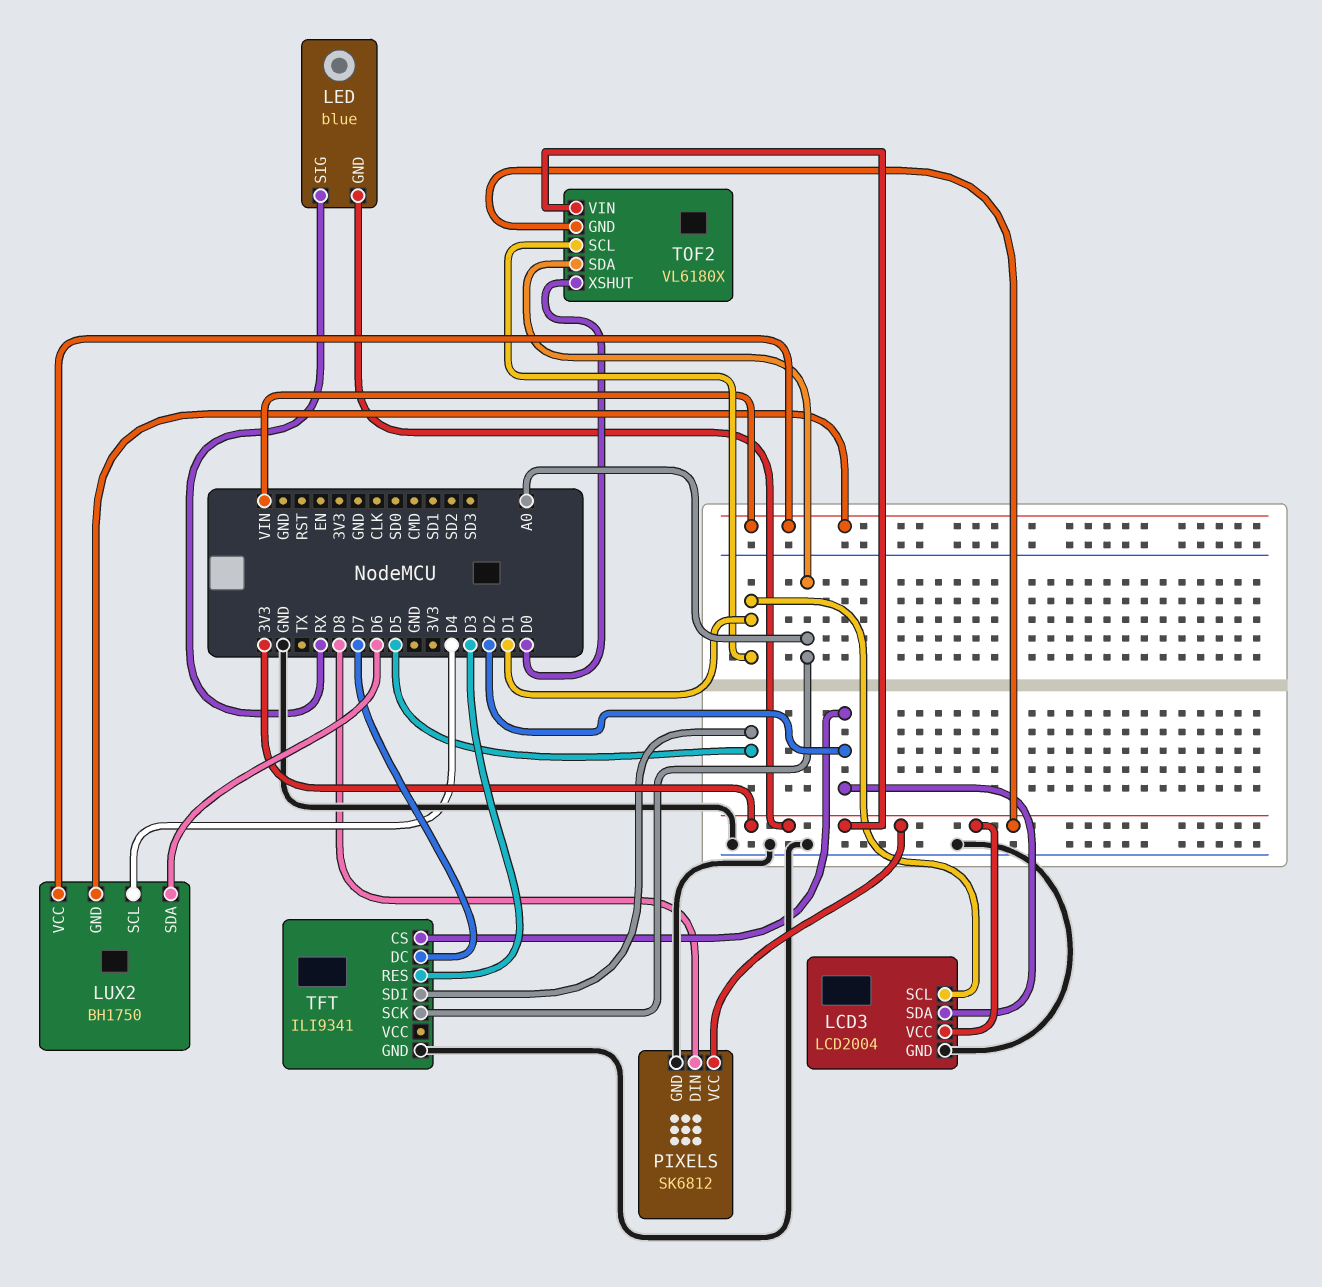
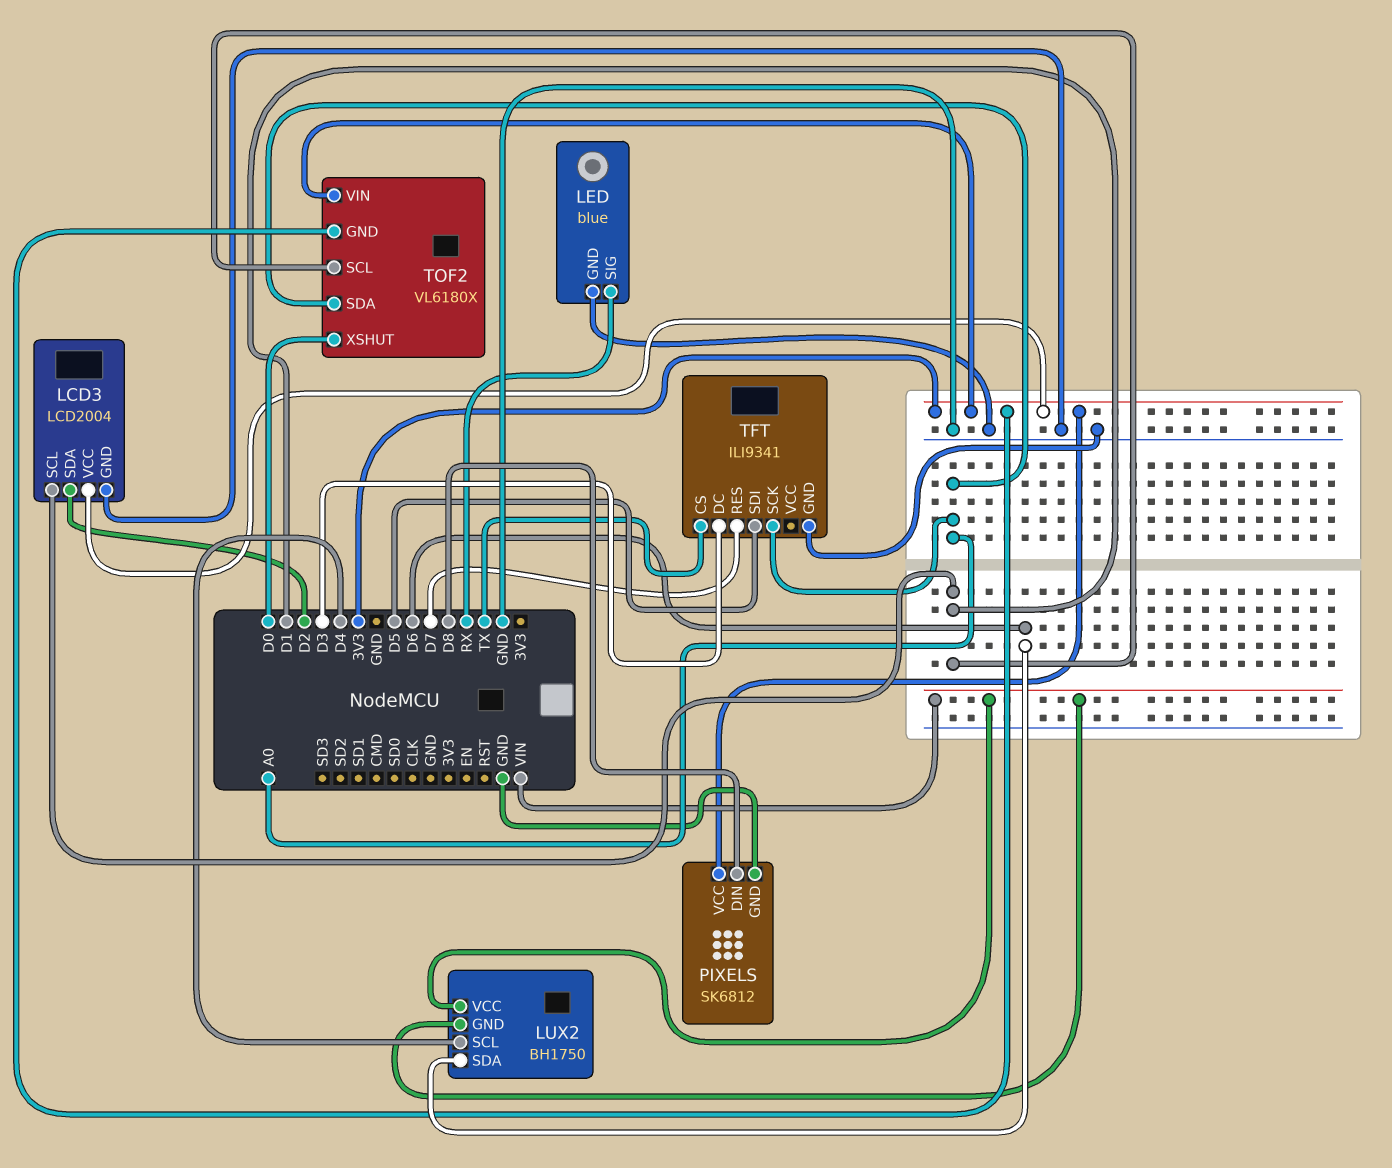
LED pin GND: 3V3 -> GND
TFT pin CS: D2 -> TX
TFT pin DC: D7 -> D3
TFT pin RES: D3 -> D7

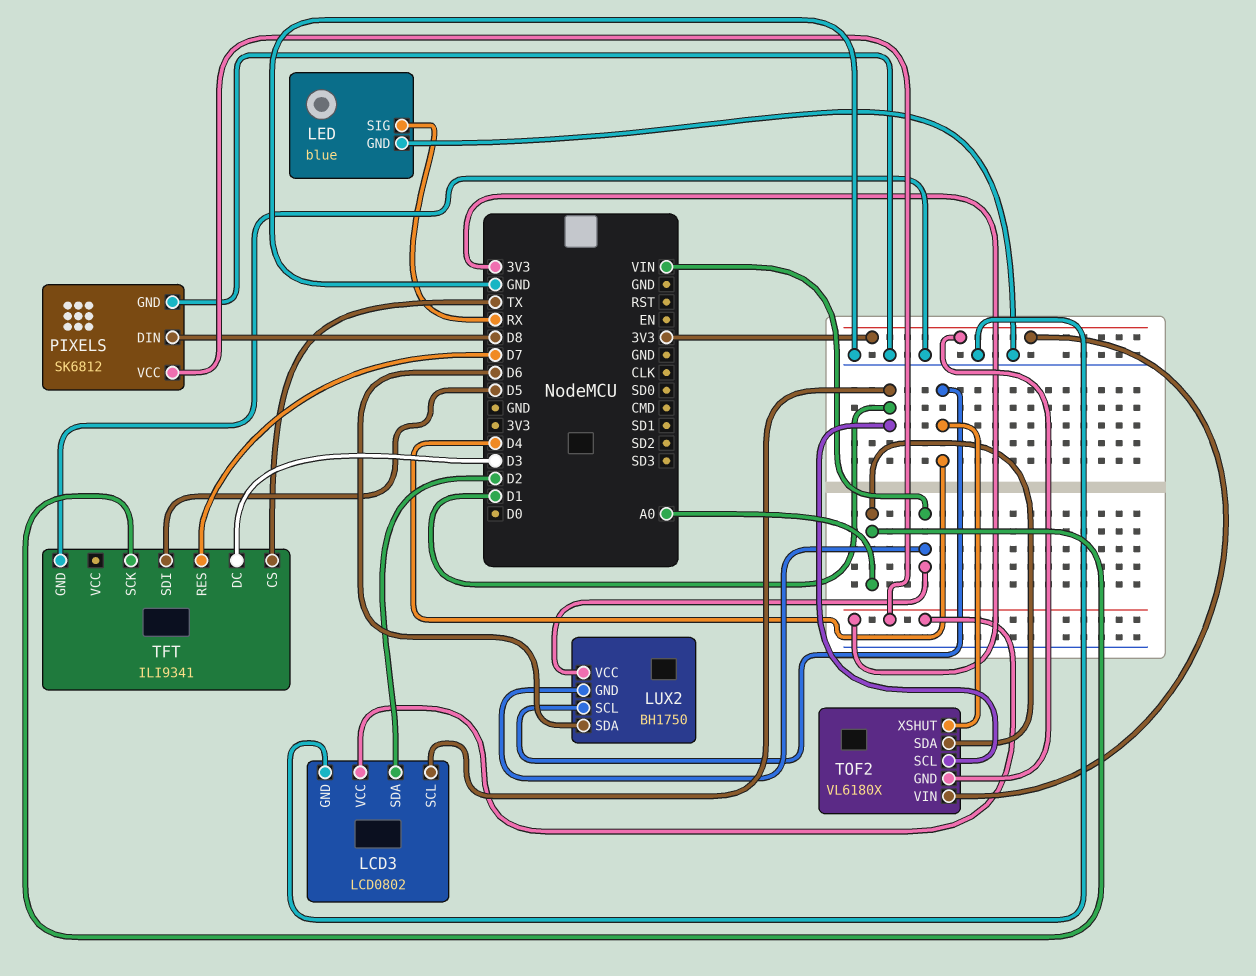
LCD3: LCD2004 -> LCD0802
TOF2 pin XSHUT: D0 -> D4

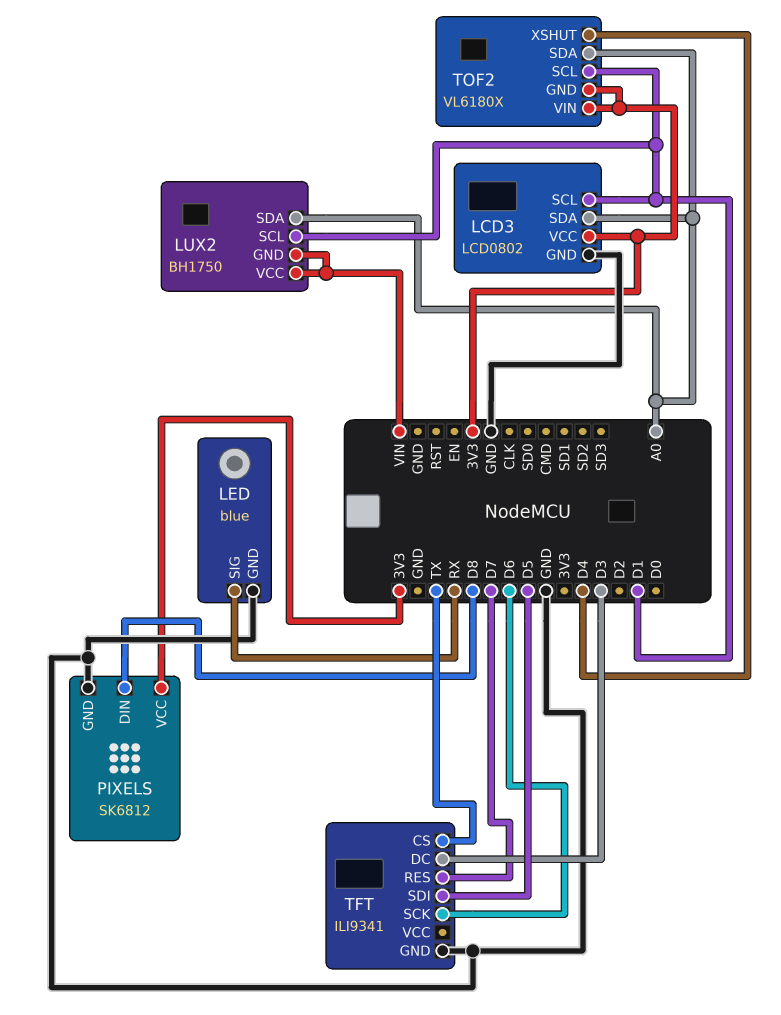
LCD3 pin SDA: D2 -> A0
LUX2 pin SCL: D4 -> D1
LUX2 pin SDA: D6 -> A0
TFT pin SCK: A0 -> D6

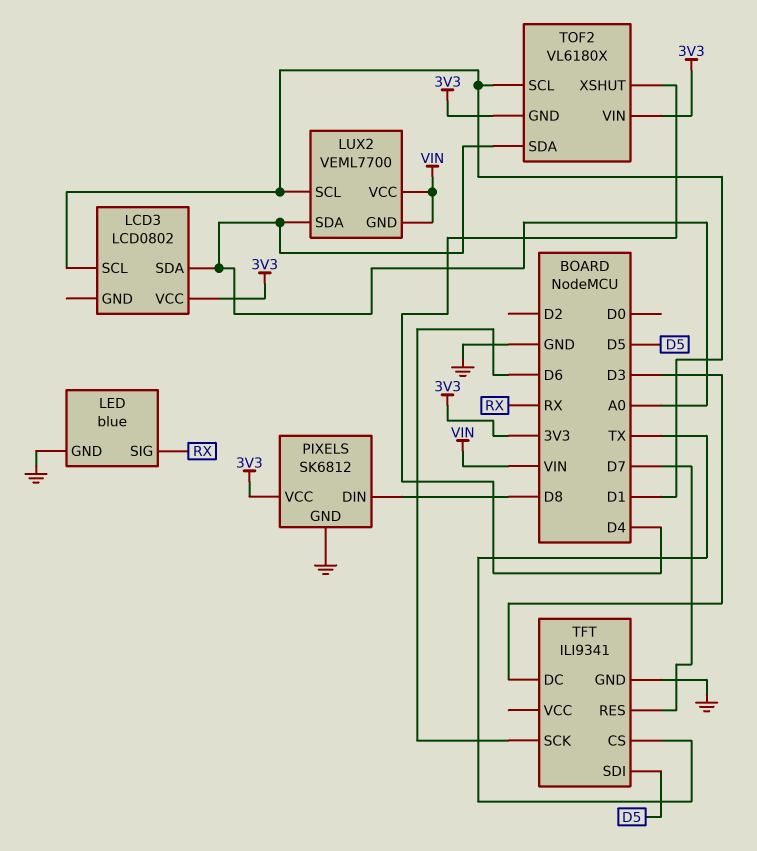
LCD3 pin GND: GND -> none
LUX2: BH1750 -> VEML7700

